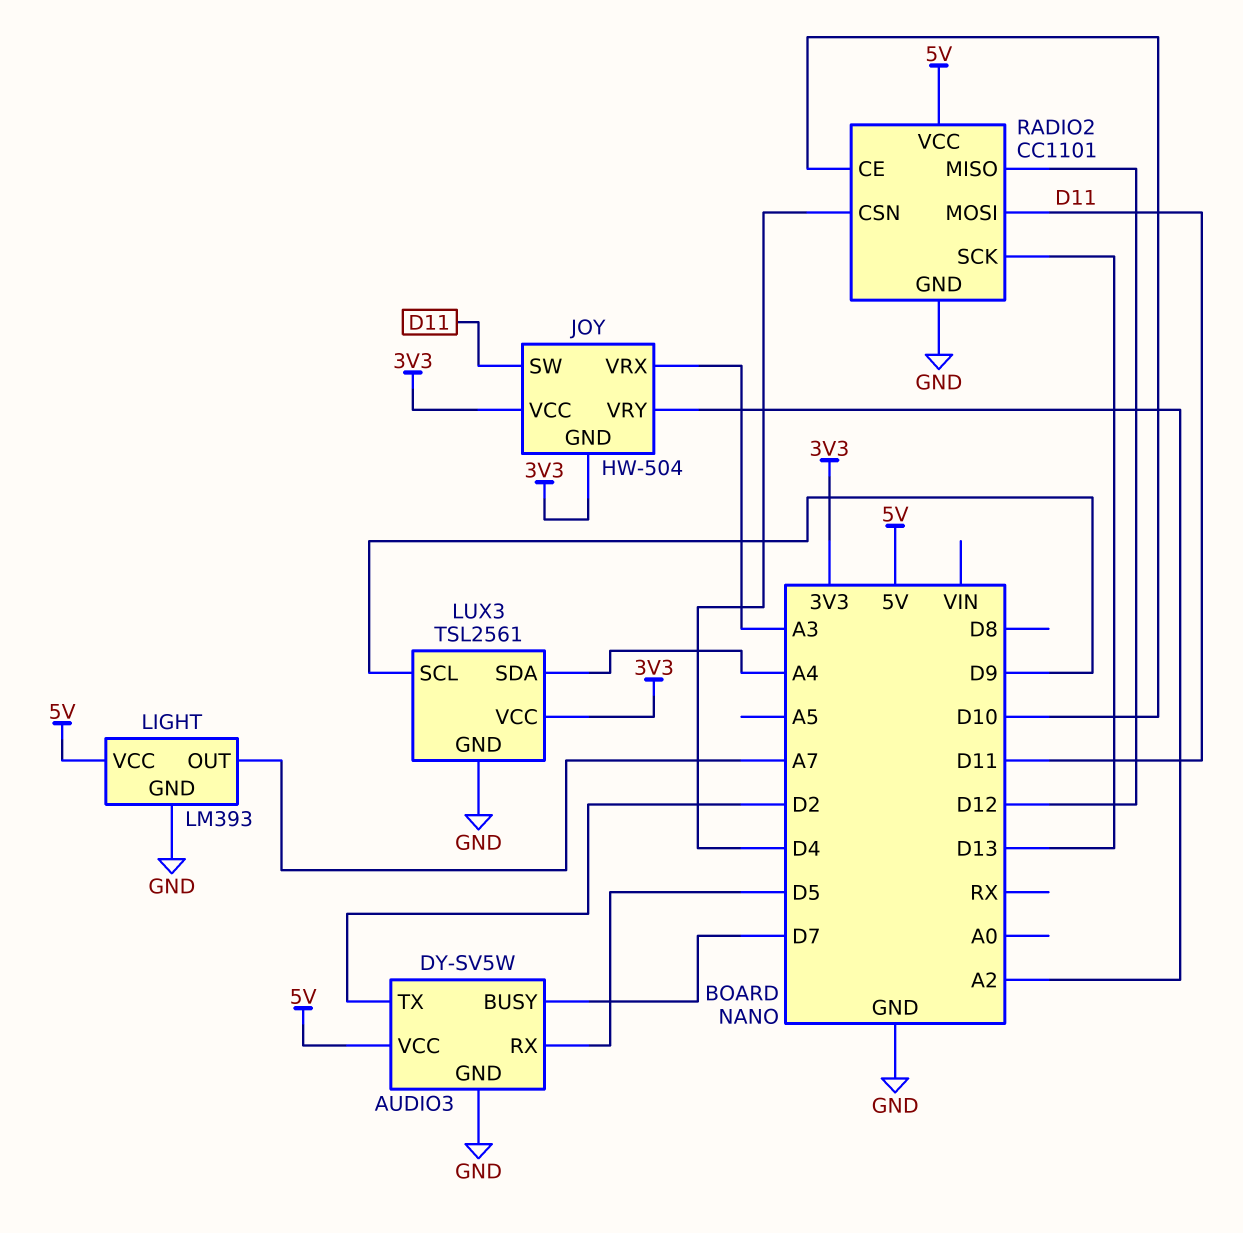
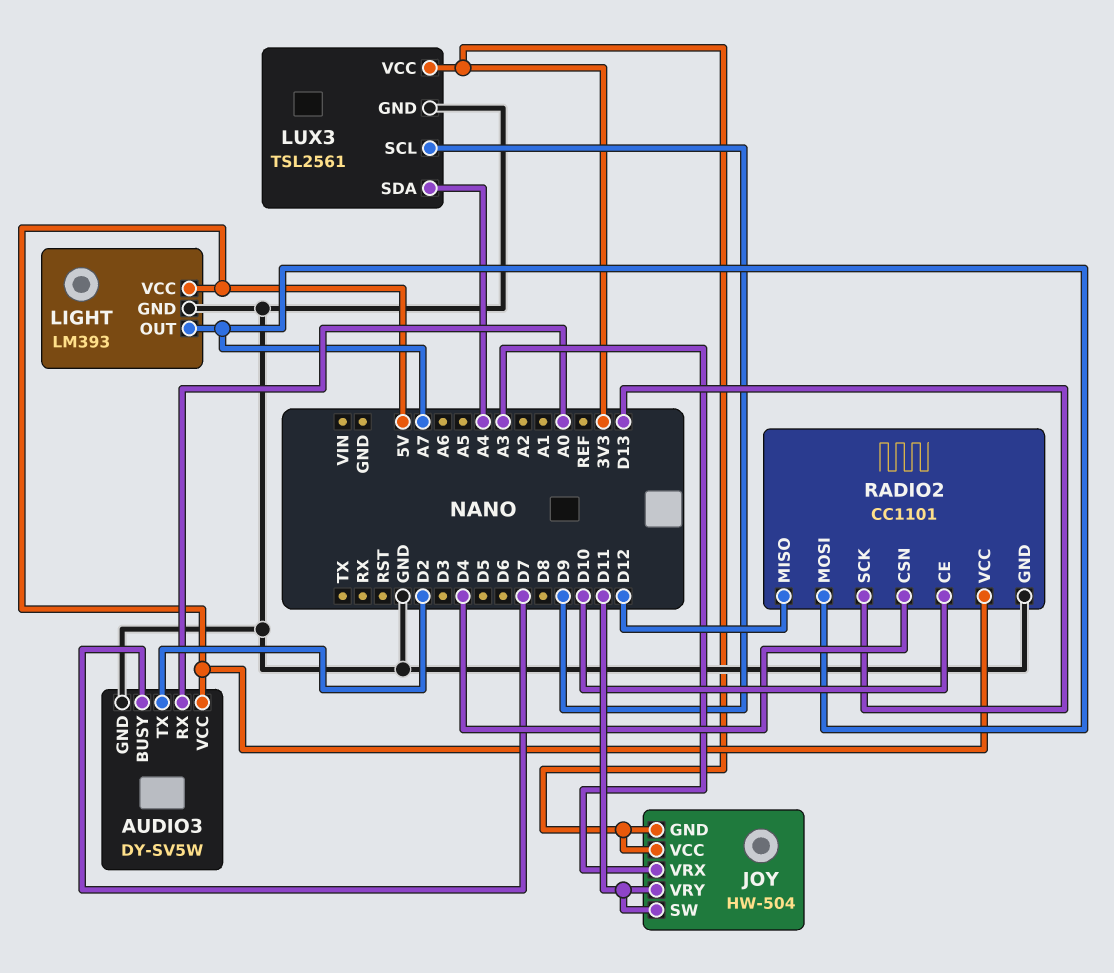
AUDIO3 pin RX: D5 -> A0
JOY pin VRY: A2 -> D11
RADIO2 pin MOSI: D11 -> A7

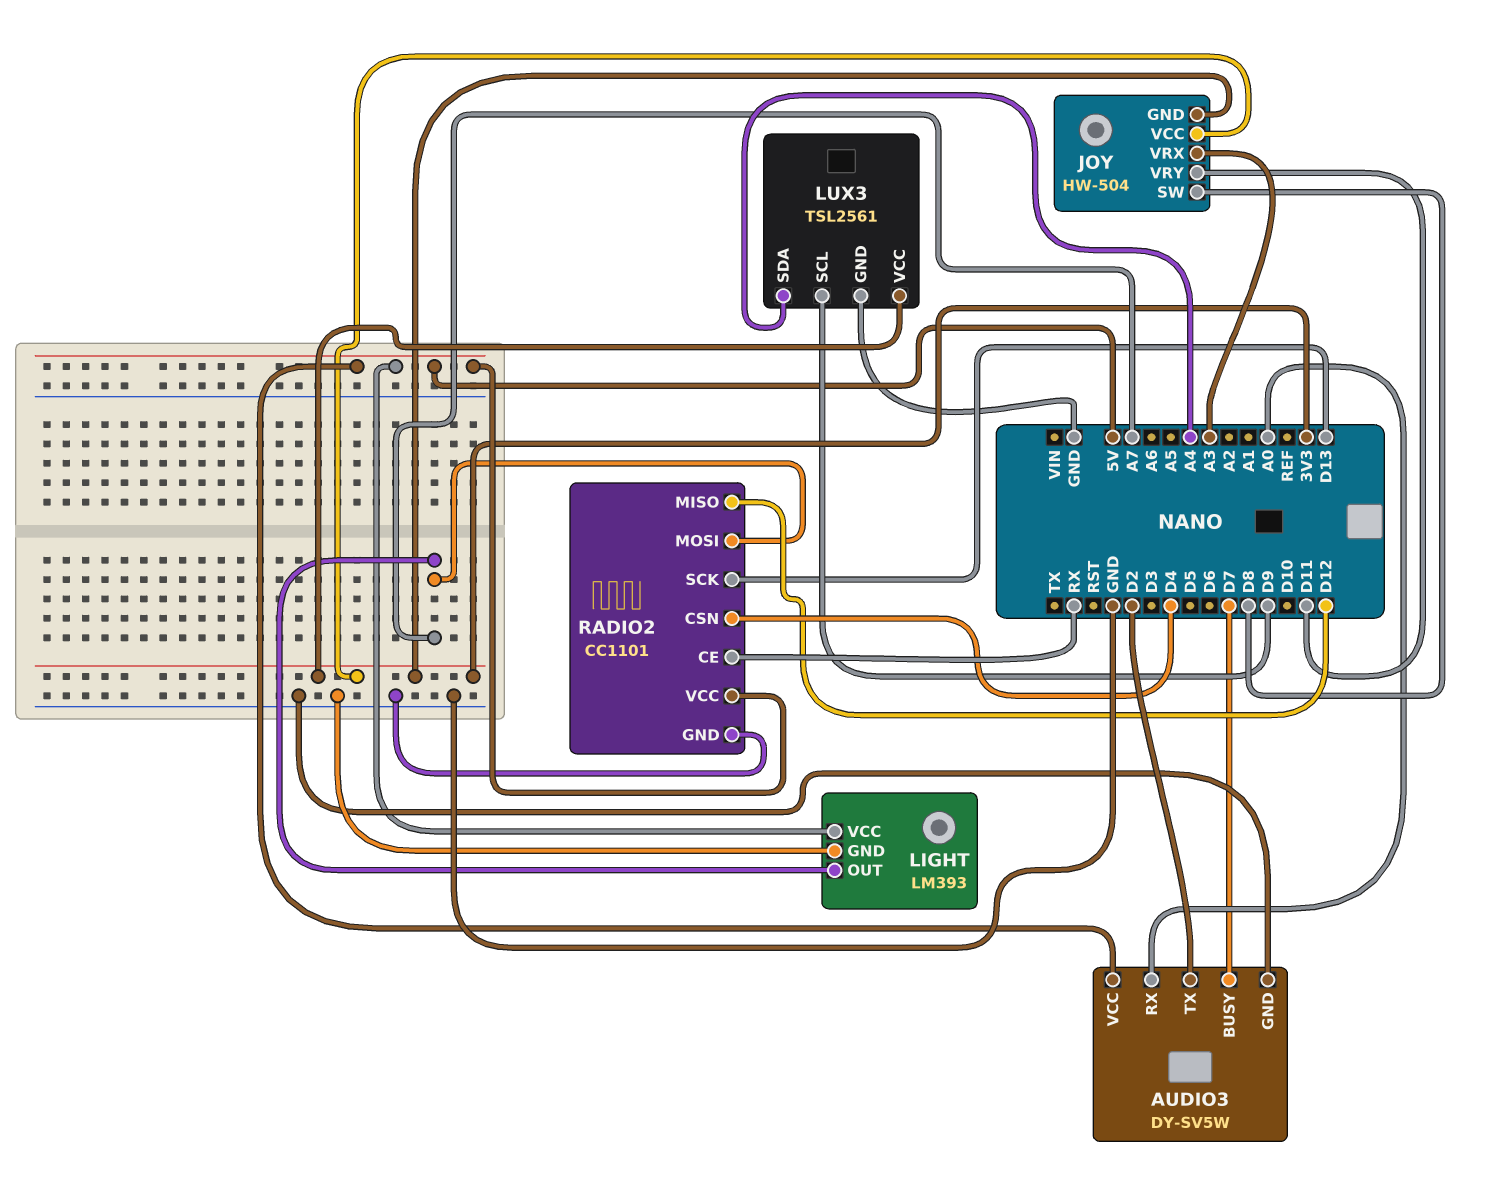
JOY pin SW: D11 -> D8
RADIO2 pin CE: D10 -> RX

